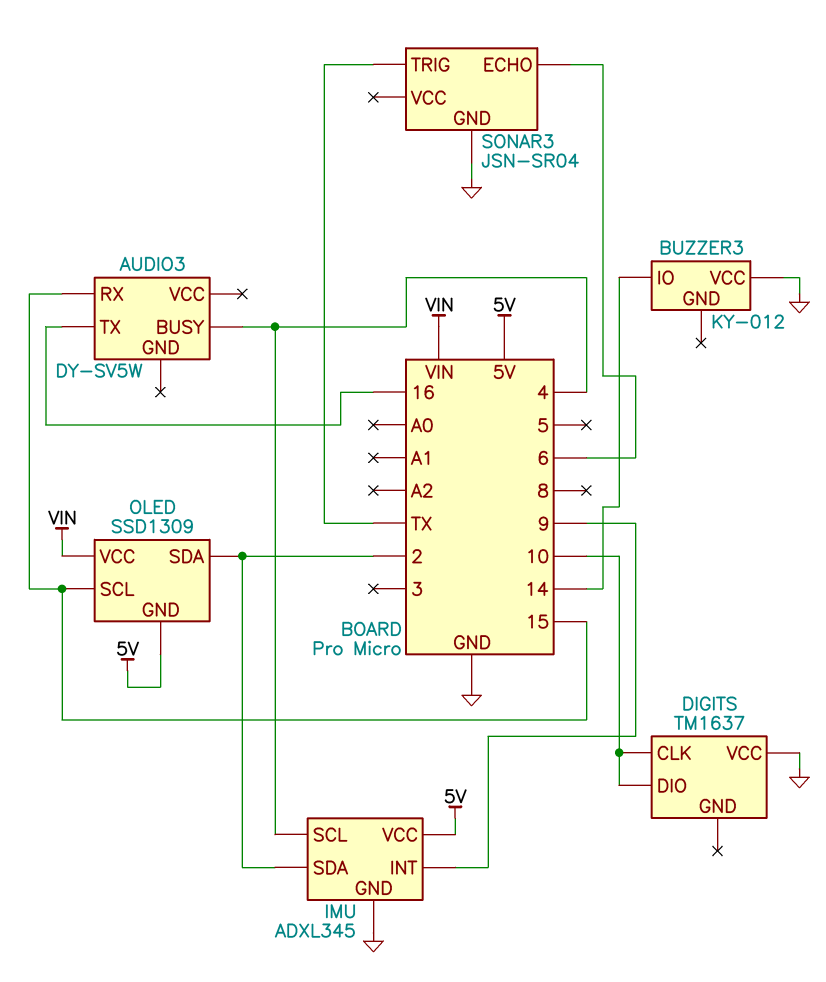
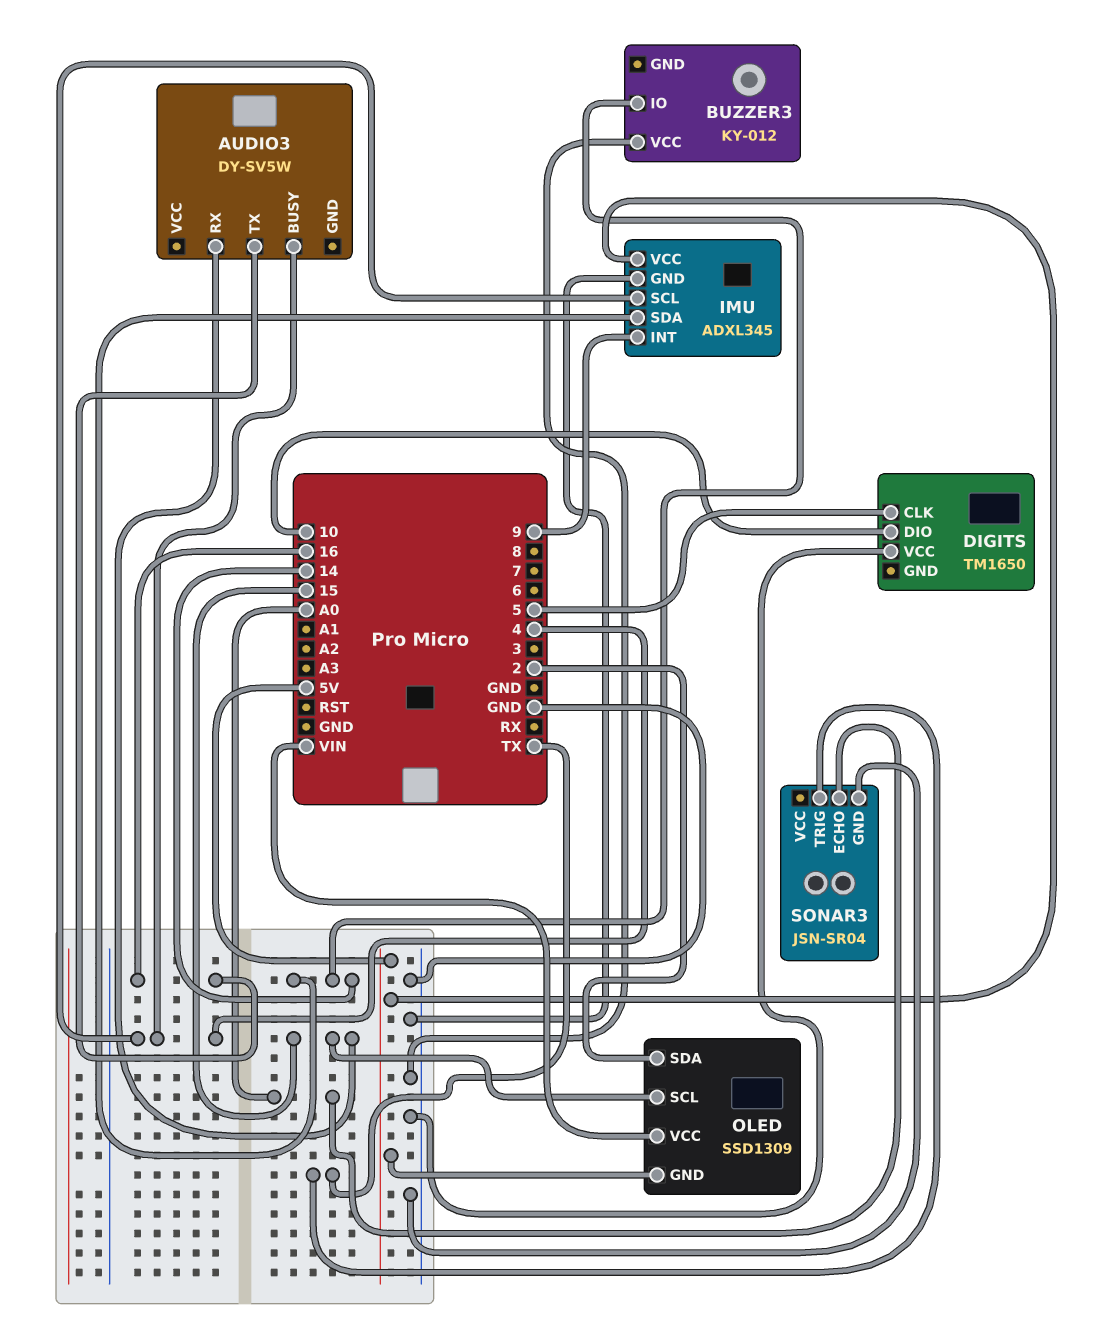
DIGITS: TM1637 -> TM1650
DIGITS pin CLK: 10 -> 5
IMU pin SDA: 2 -> 14
SONAR3 pin ECHO: 6 -> A0

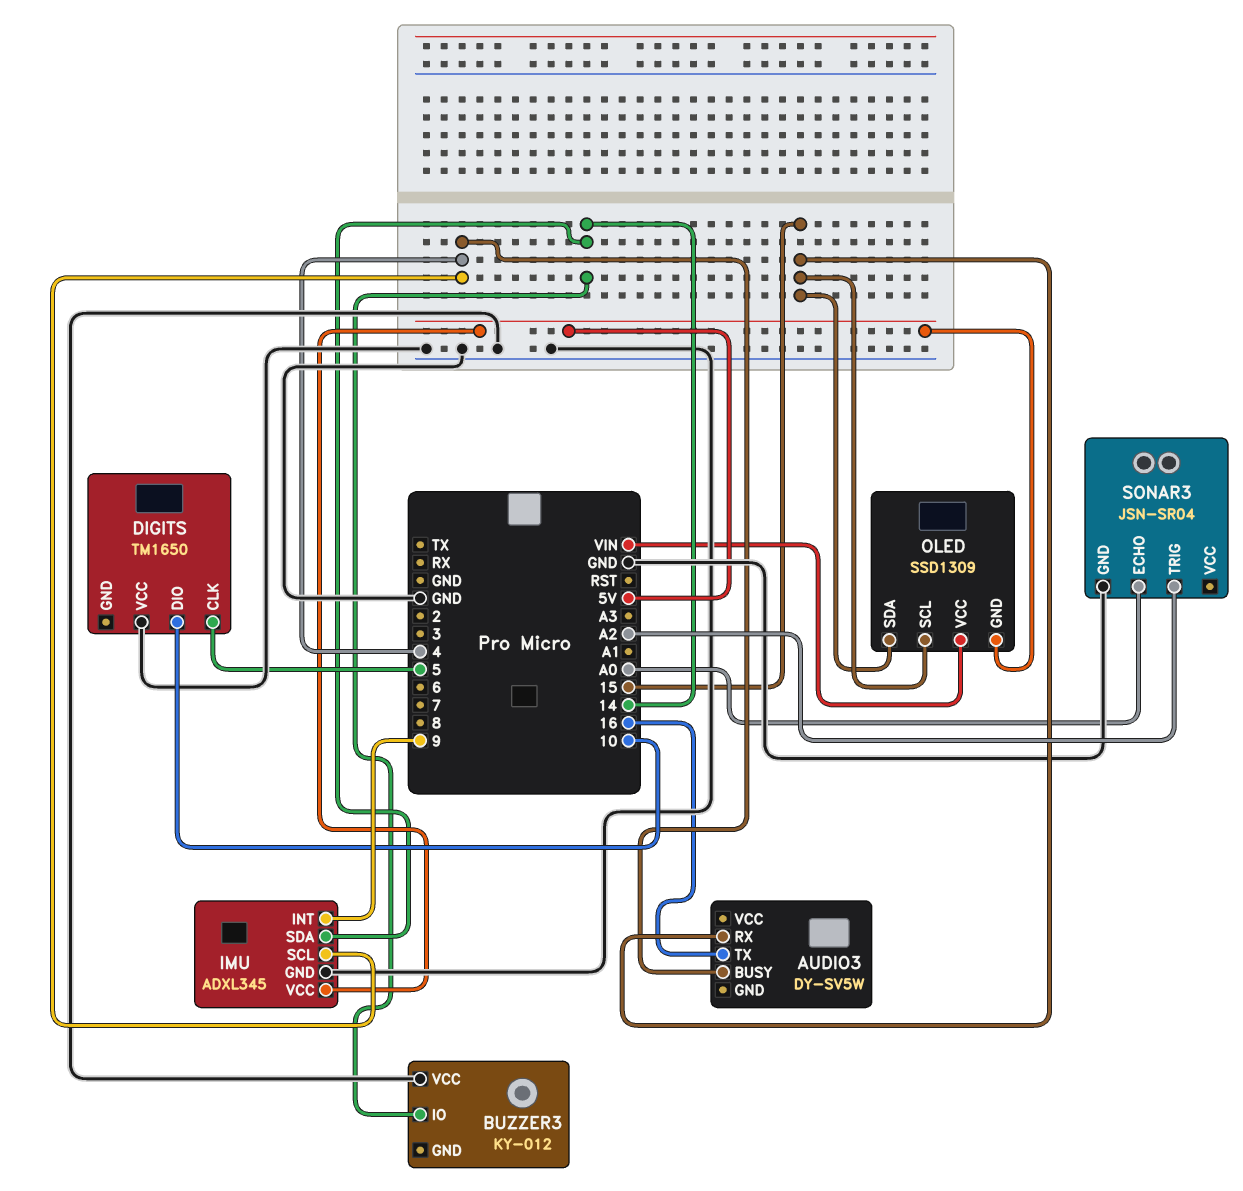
OLED pin SDA: 2 -> 15
SONAR3 pin TRIG: TX -> A2

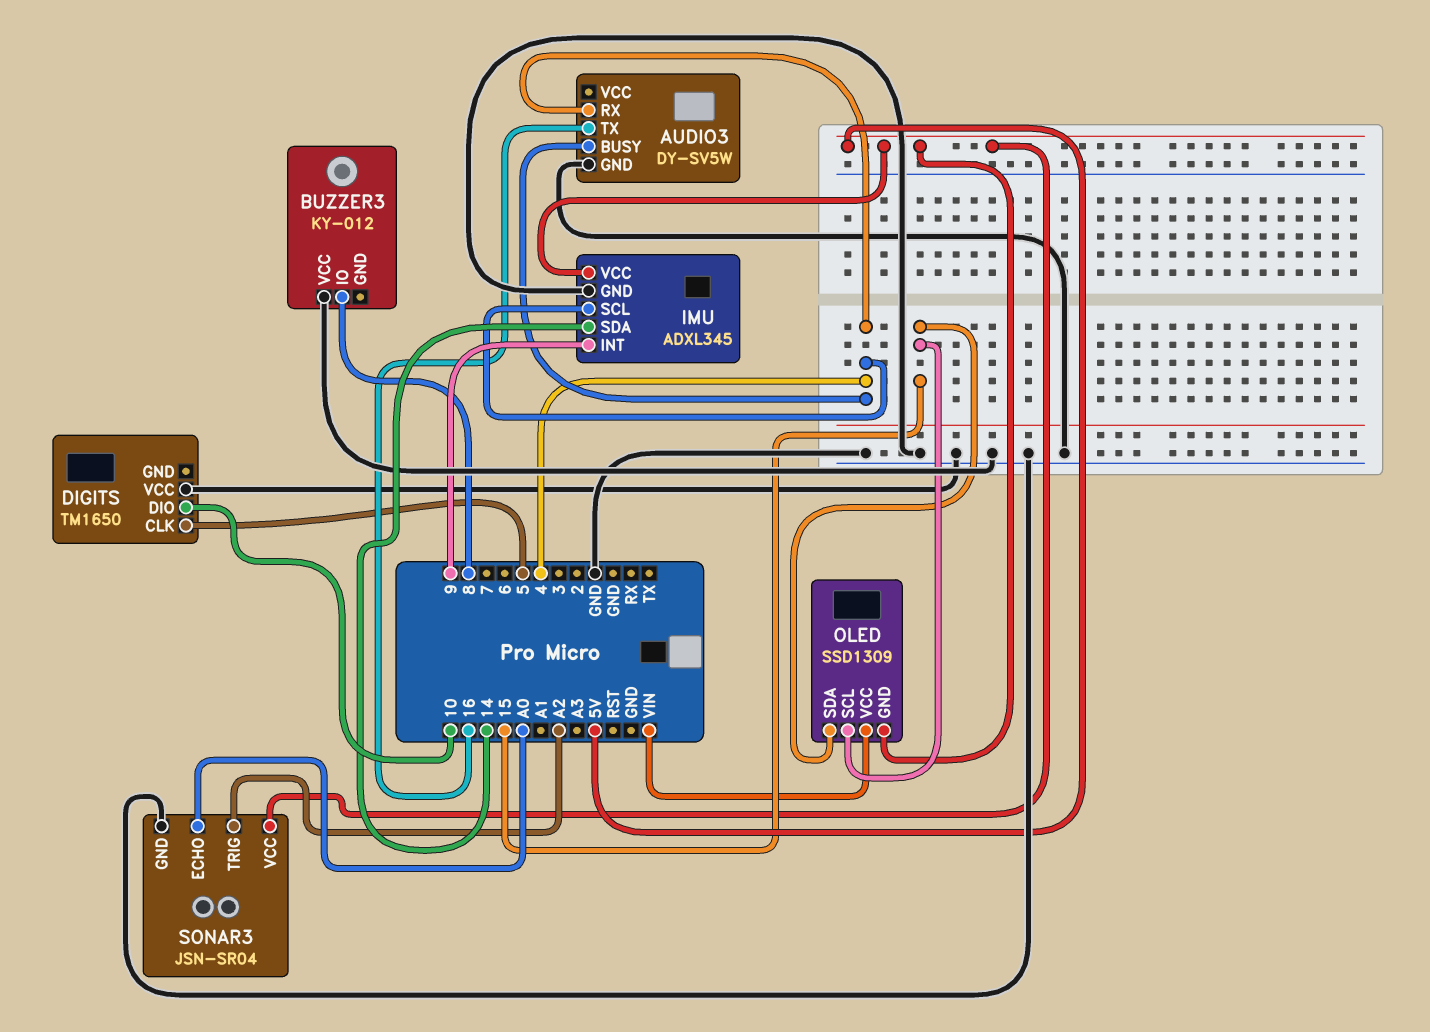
AUDIO3 pin GND: none -> GND
AUDIO3 pin RX: 15 -> 4
BUZZER3 pin IO: 14 -> 8
SONAR3 pin VCC: none -> 5V

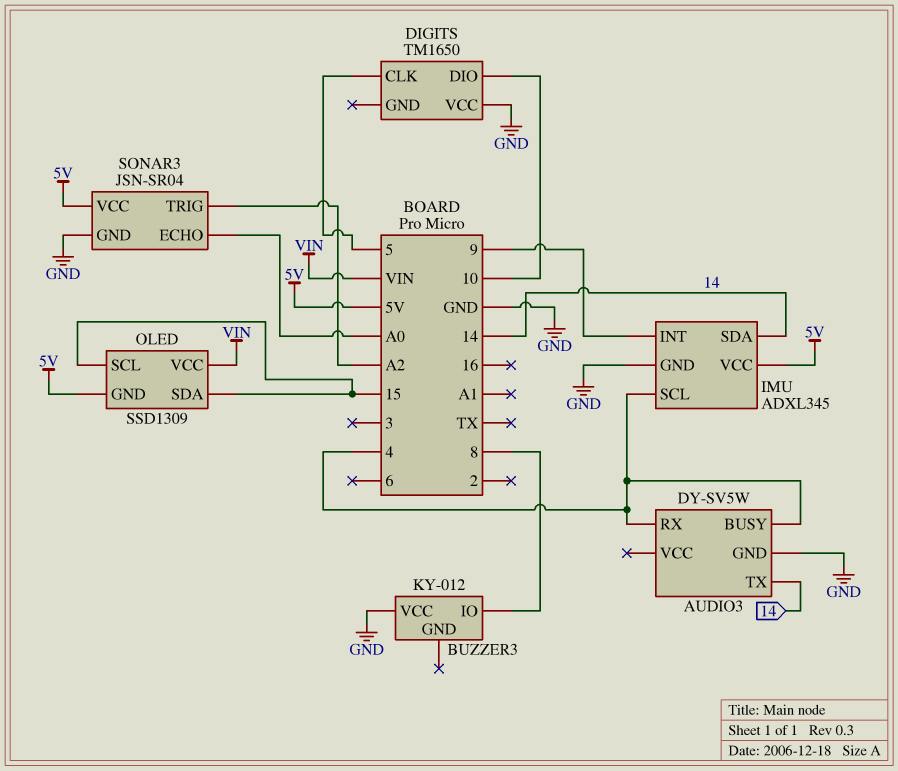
AUDIO3 pin TX: 16 -> 14

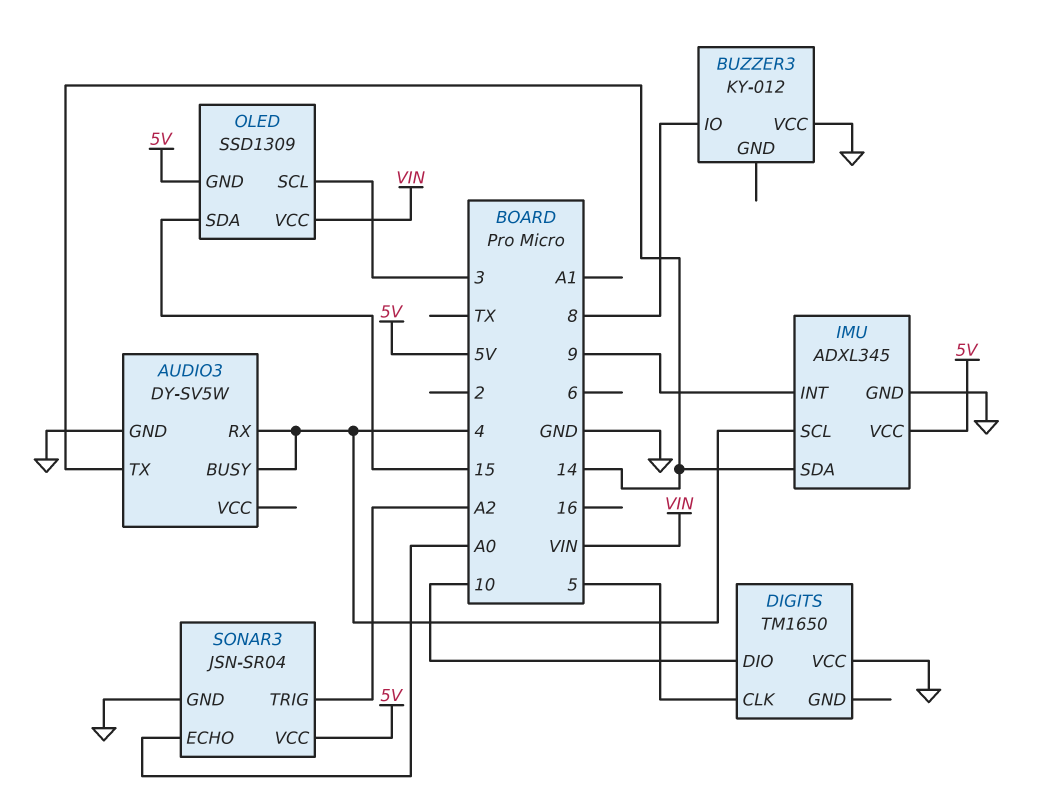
OLED pin SCL: 15 -> 3

